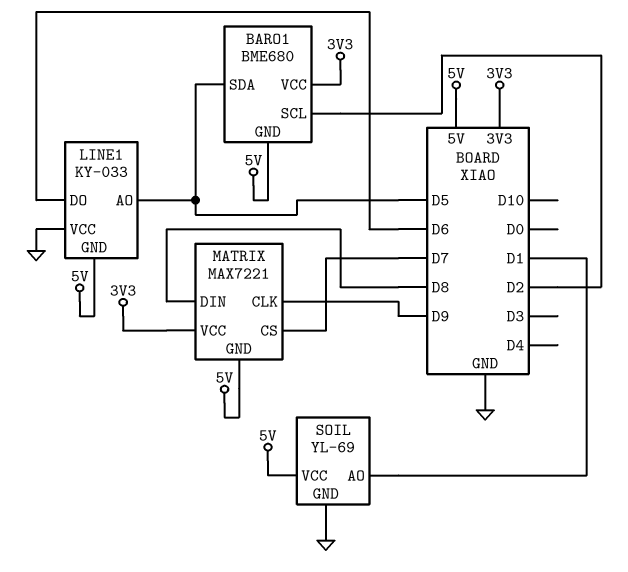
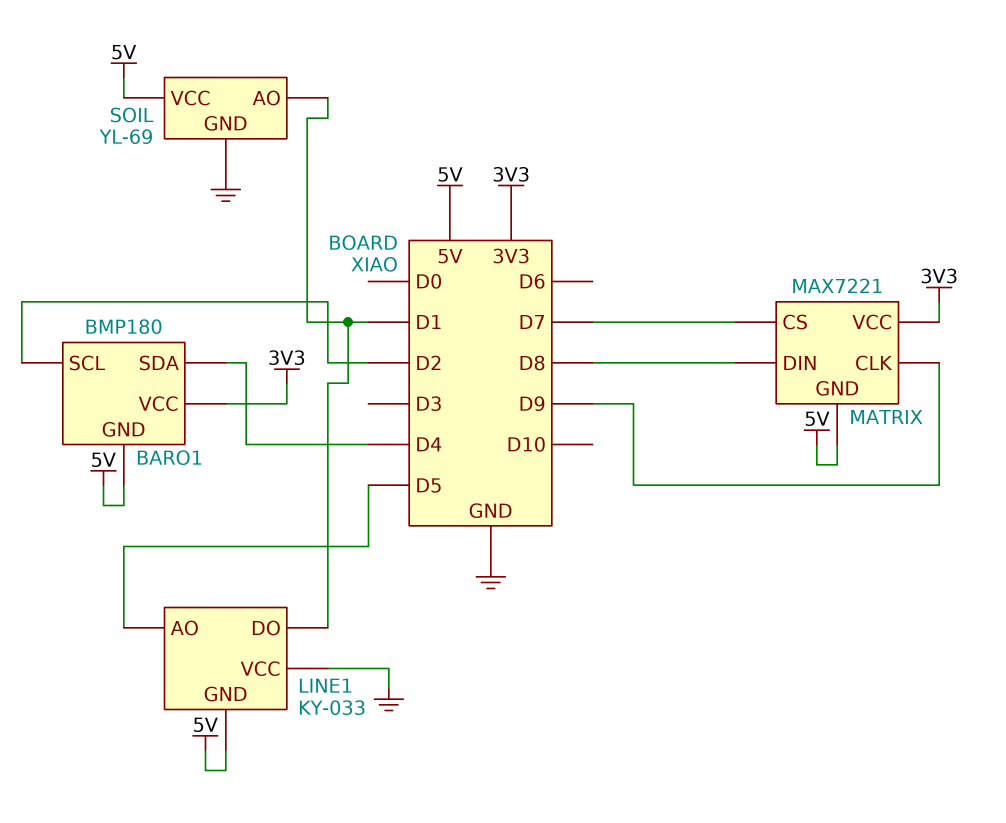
BARO1: BME680 -> BMP180
BARO1 pin SDA: D5 -> D4
LINE1 pin DO: D6 -> D1

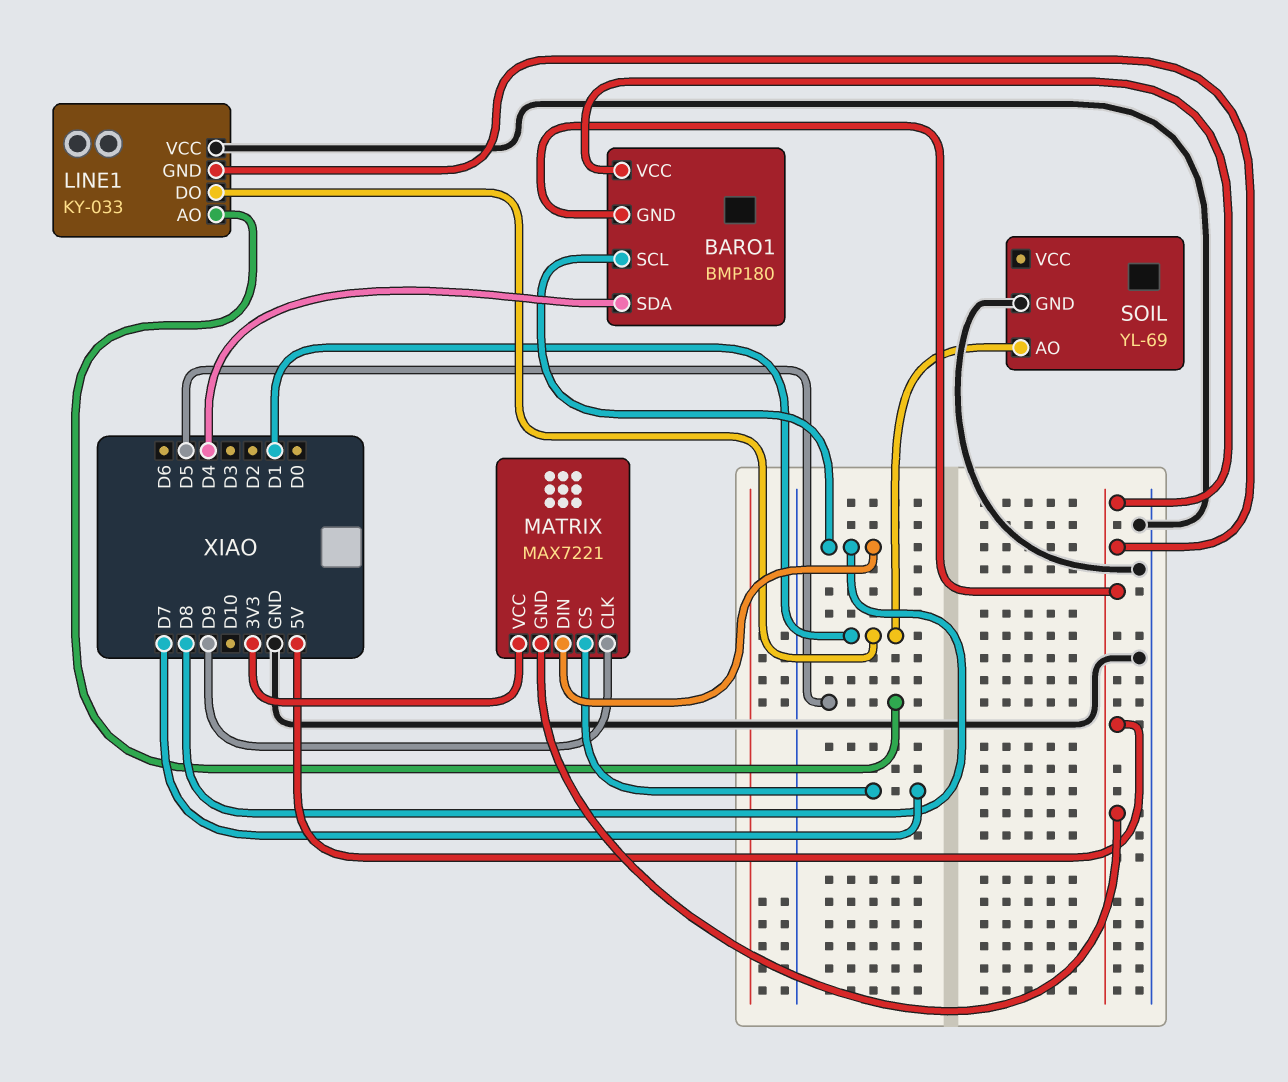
BARO1 pin SCL: D2 -> D8
BARO1 pin VCC: 3V3 -> 5V
SOIL pin VCC: 5V -> none

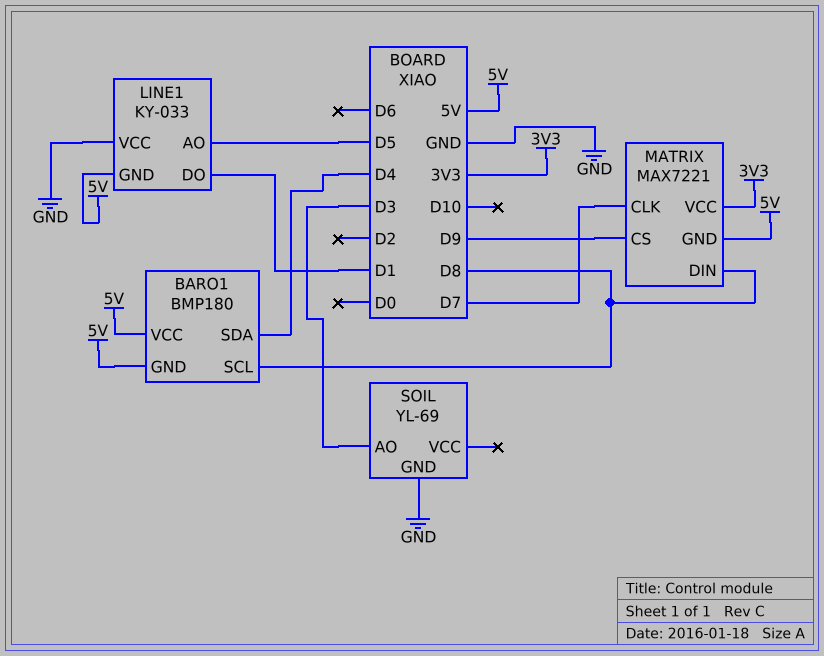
MATRIX pin CLK: D9 -> D7
MATRIX pin CS: D7 -> D9
SOIL pin AO: D1 -> D3

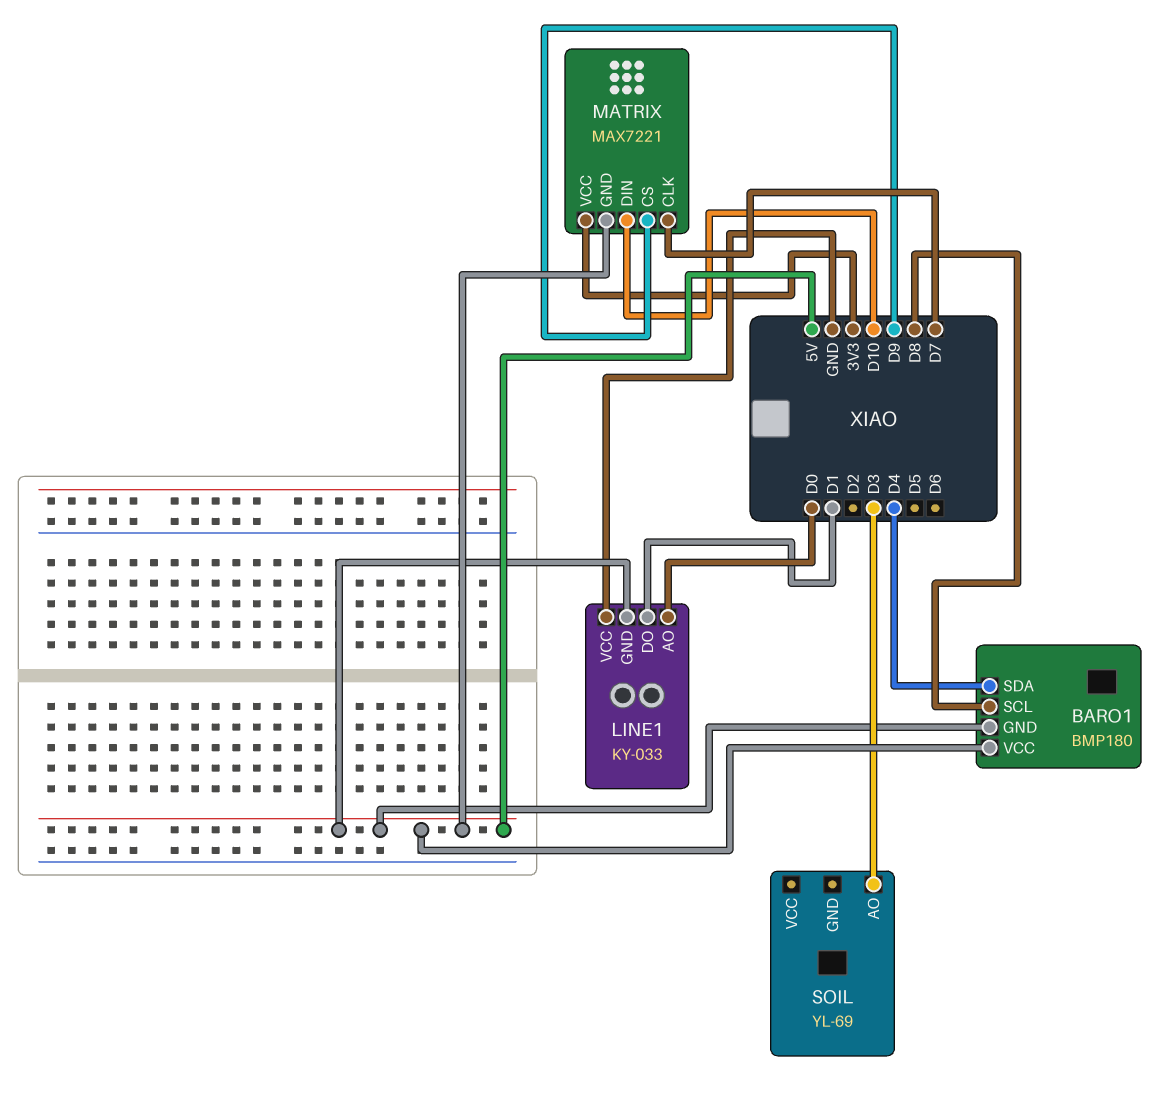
LINE1 pin AO: D5 -> D0
MATRIX pin DIN: D8 -> D10
SOIL pin GND: GND -> none

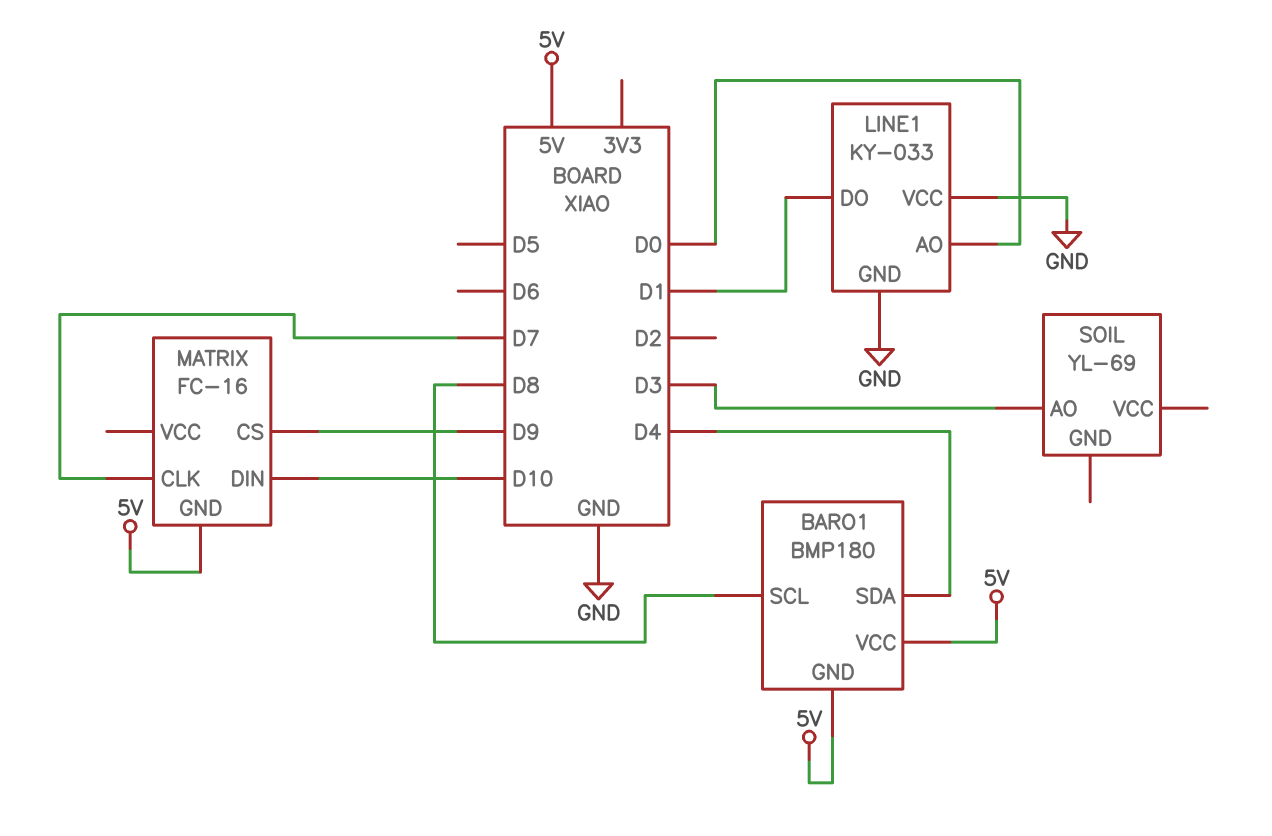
LINE1 pin GND: 5V -> GND
MATRIX: MAX7221 -> FC-16
MATRIX pin VCC: 3V3 -> none

